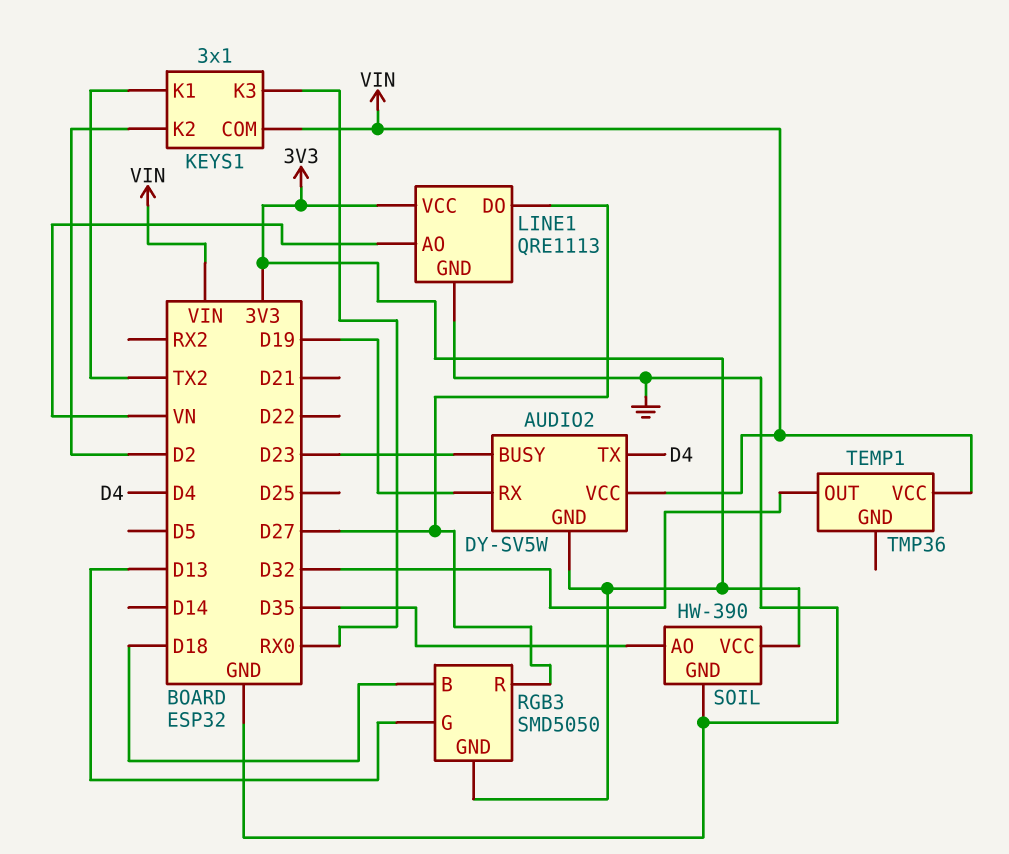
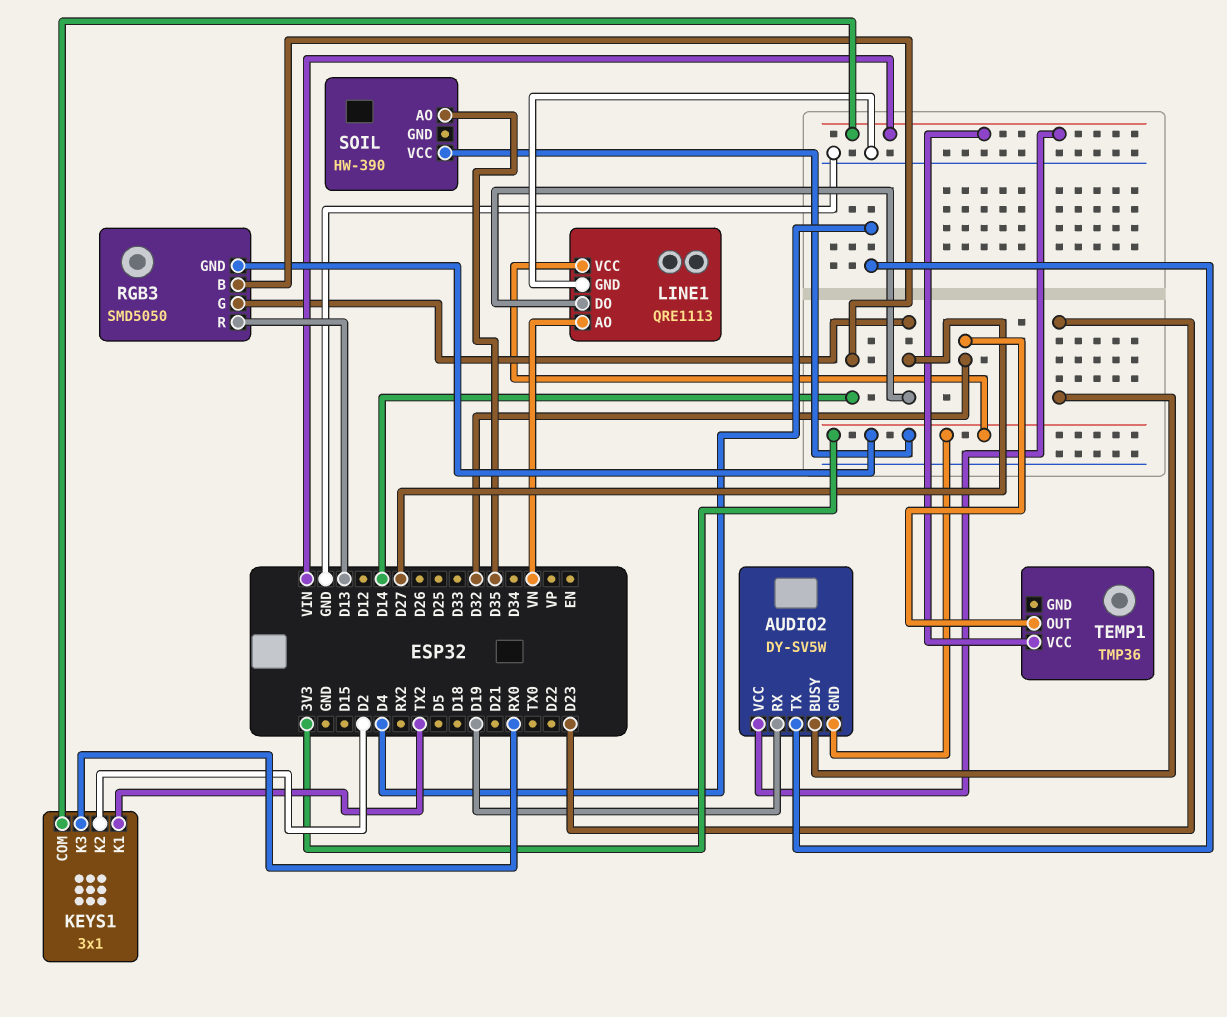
RGB3 pin B: D18 -> D14
RGB3 pin G: D13 -> D27
RGB3 pin R: D27 -> D13
SOIL pin GND: GND -> none

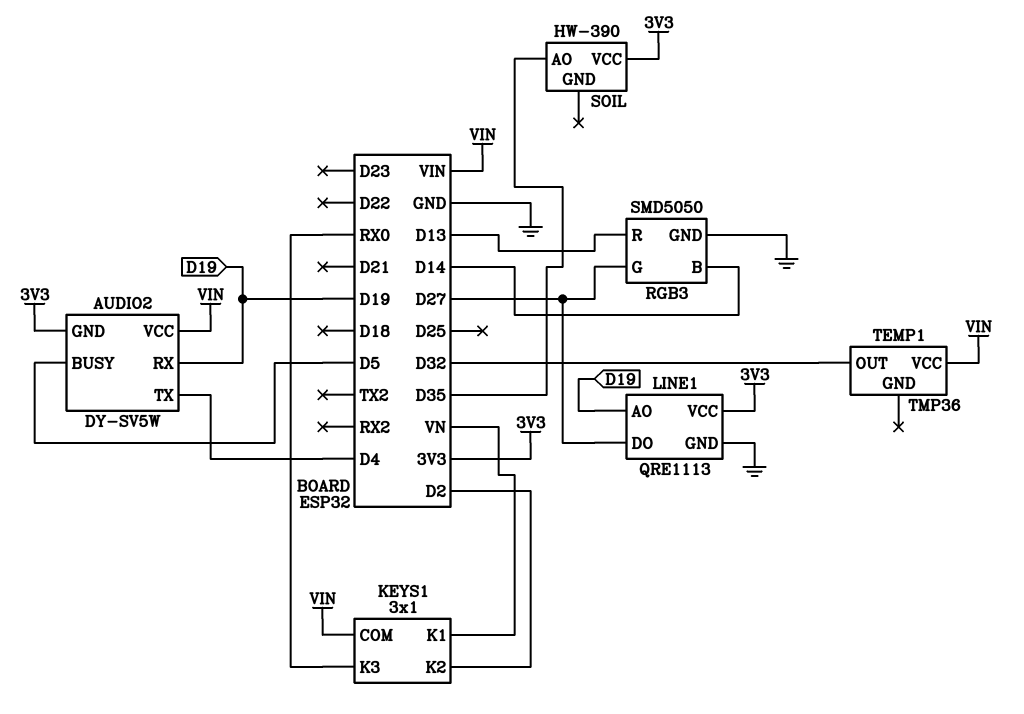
AUDIO2 pin BUSY: D23 -> D5
KEYS1 pin K1: TX2 -> VN
LINE1 pin AO: VN -> D19
RGB3 pin GND: 3V3 -> GND

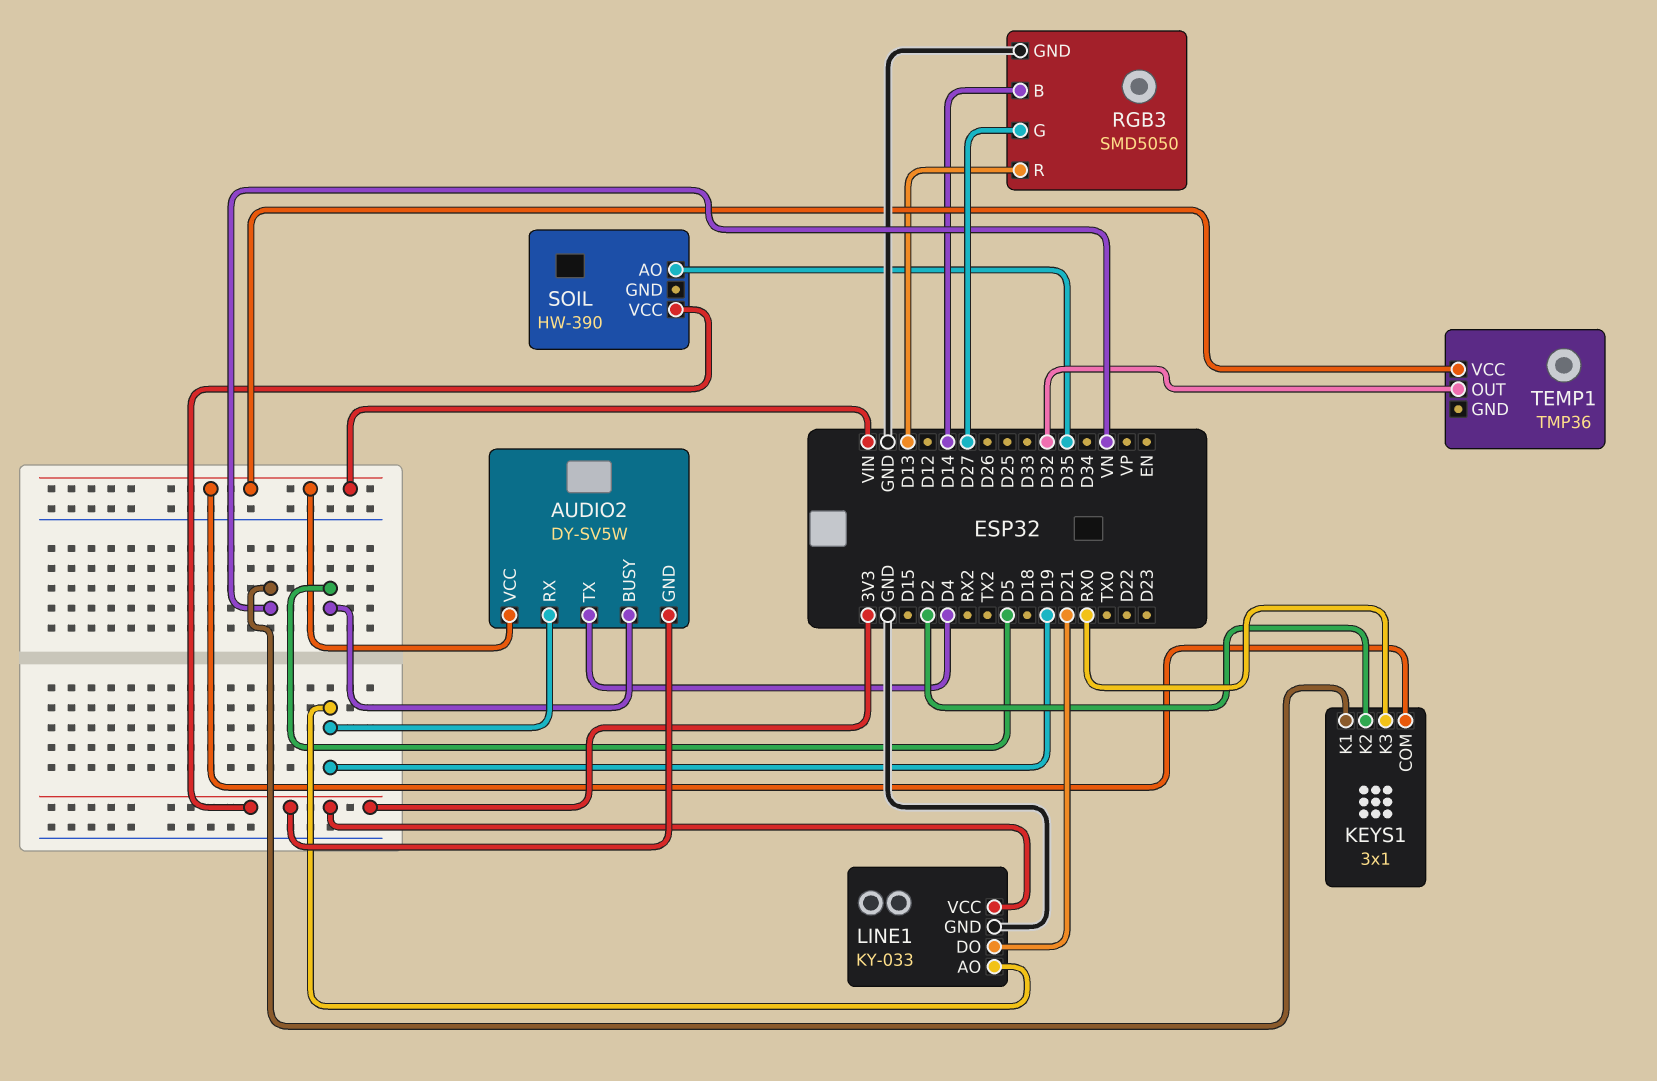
LINE1: QRE1113 -> KY-033
LINE1 pin DO: D27 -> D21

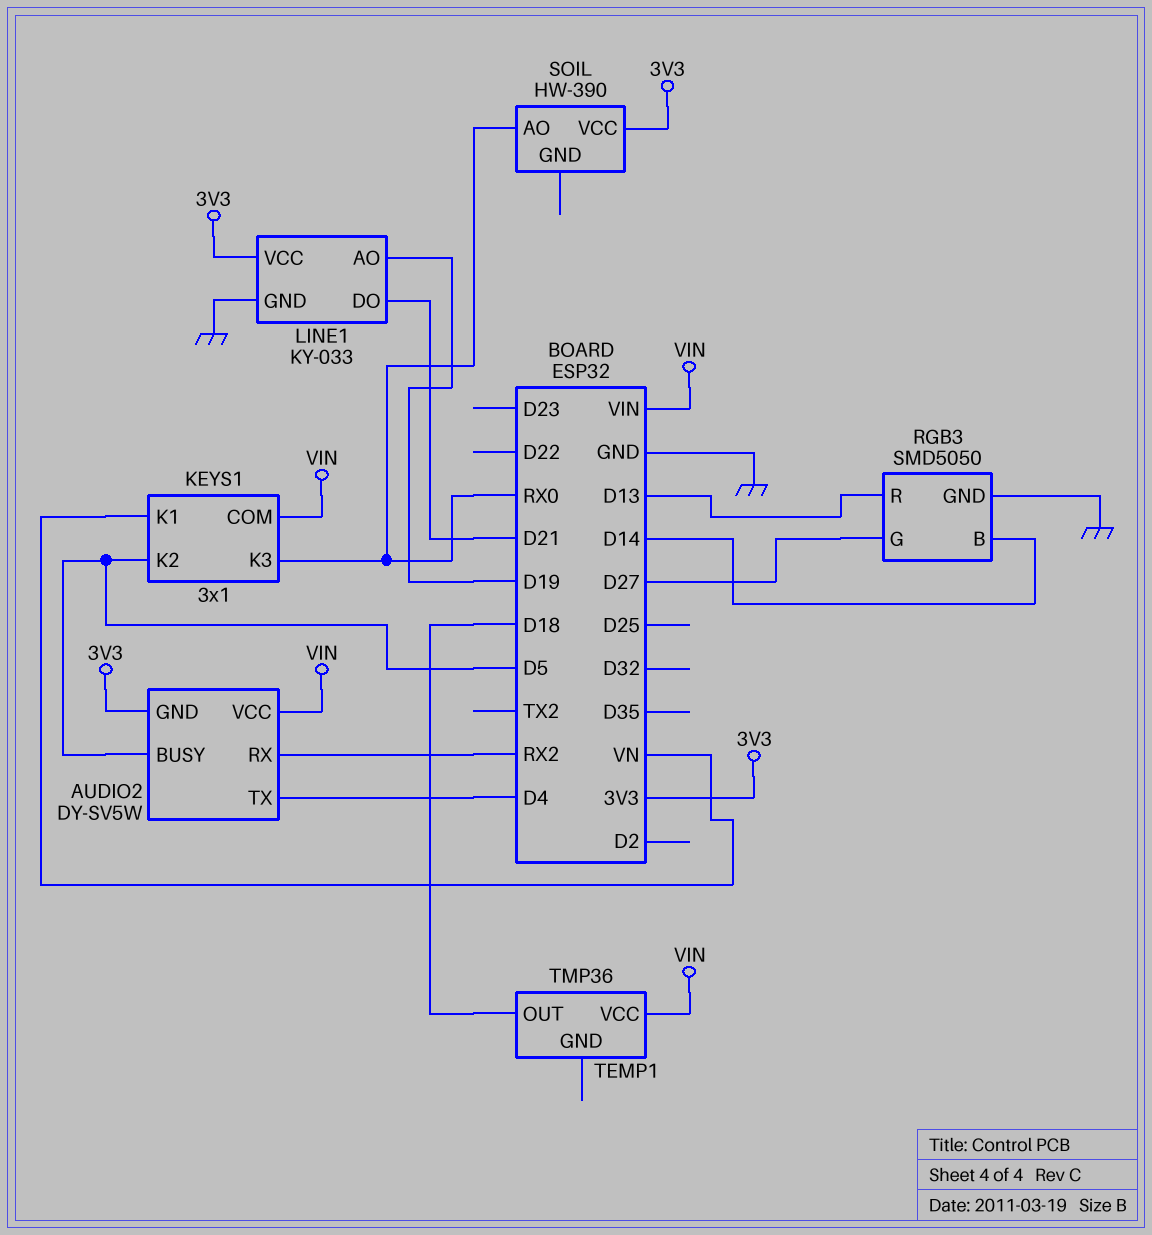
AUDIO2 pin RX: D19 -> RX2
KEYS1 pin K2: D2 -> D5
SOIL pin AO: D35 -> RX0
TEMP1 pin OUT: D32 -> D18

